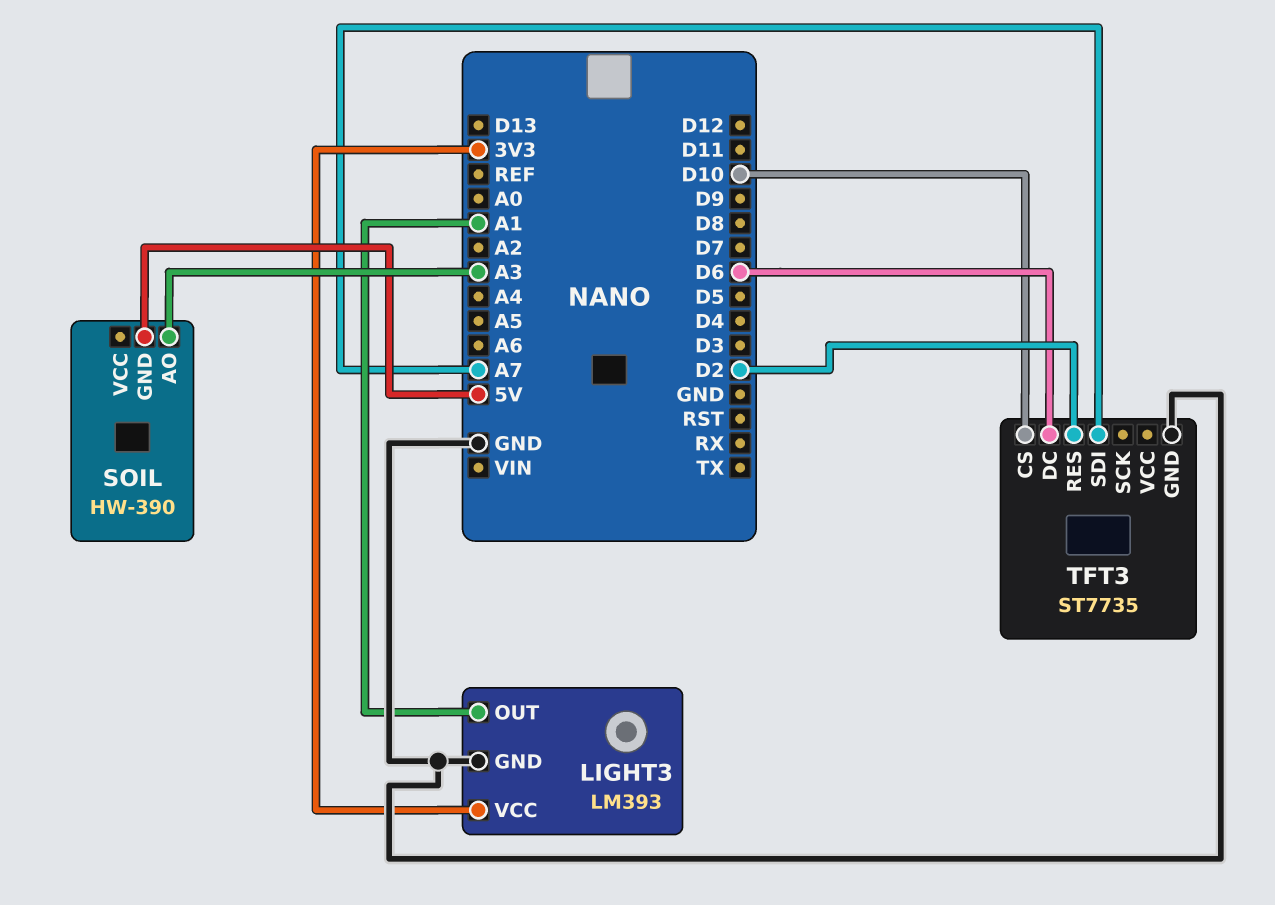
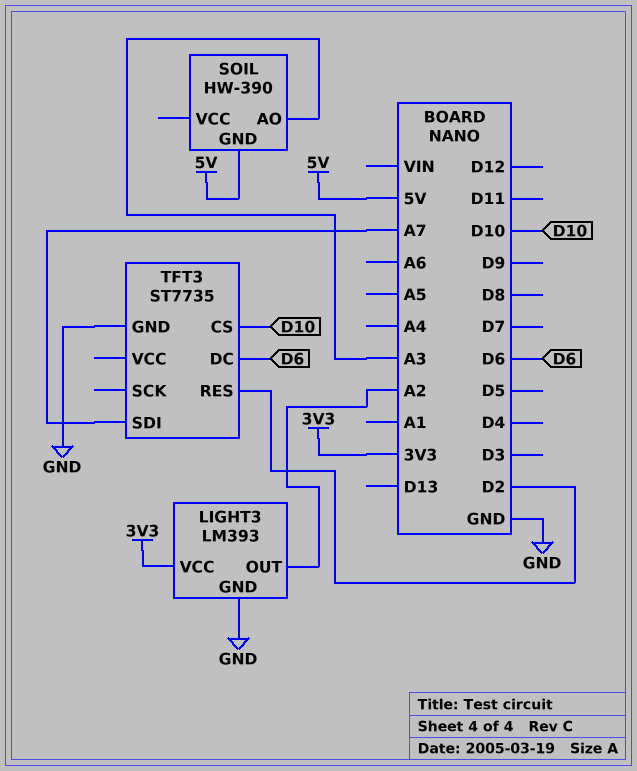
LIGHT3 pin OUT: A1 -> A2

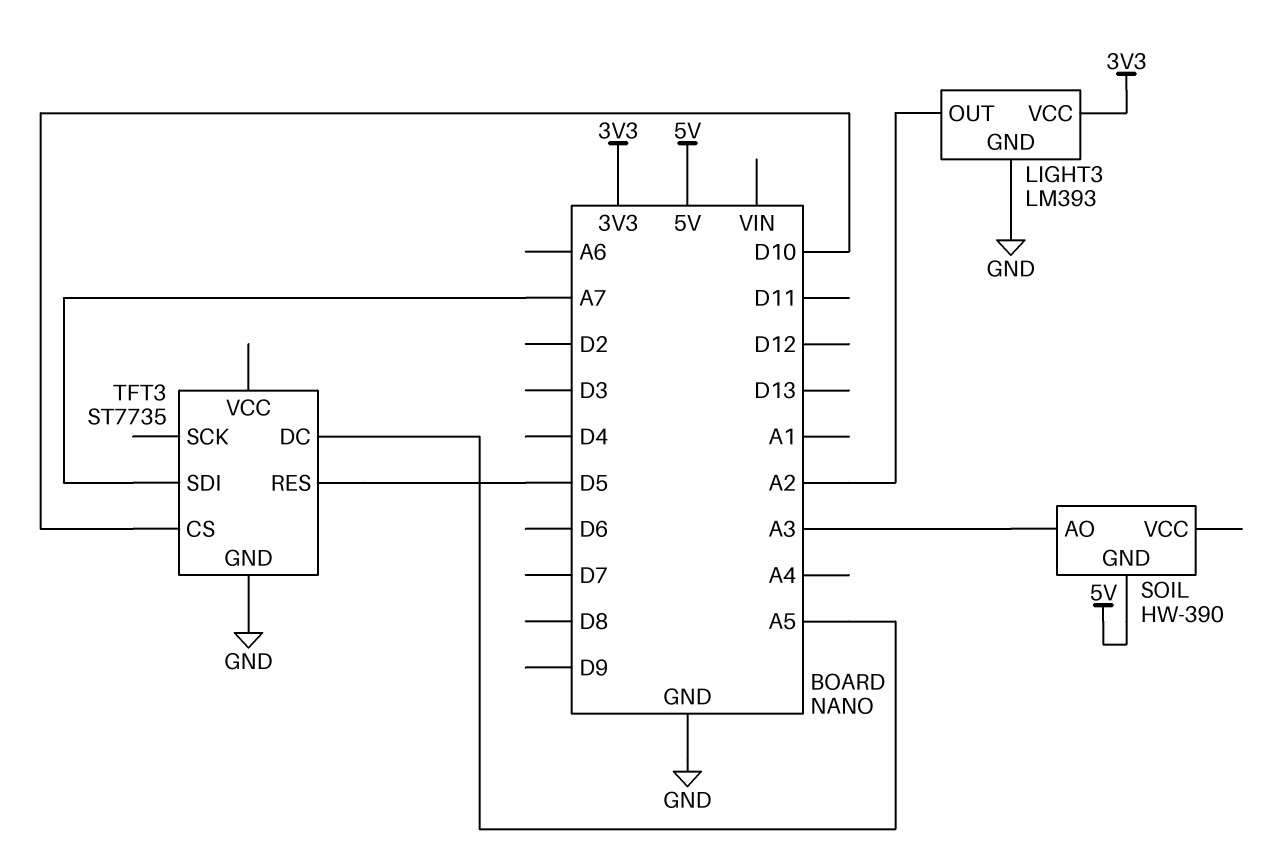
TFT3 pin DC: D6 -> A5
TFT3 pin RES: D2 -> D5

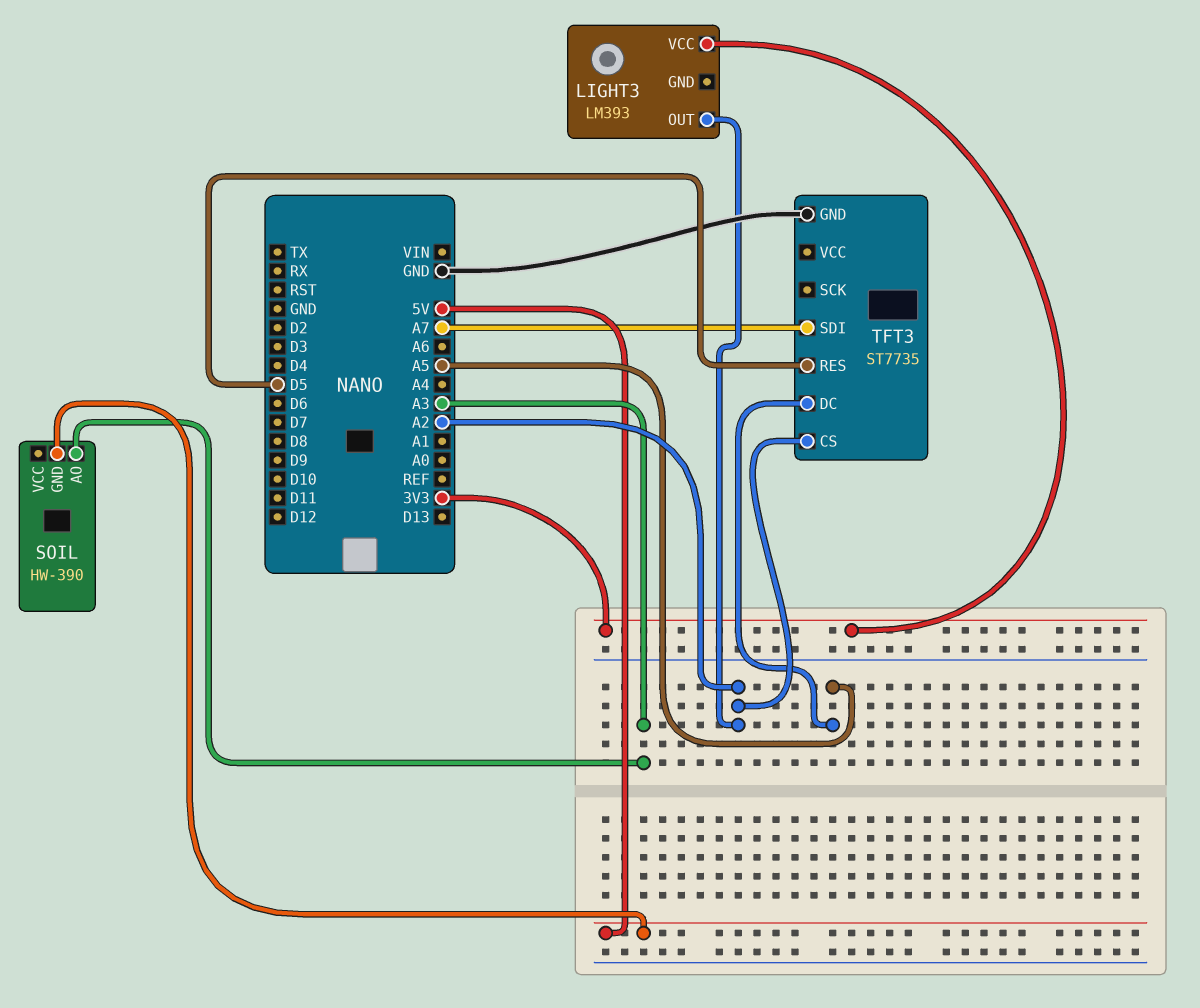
LIGHT3 pin GND: GND -> none
TFT3 pin CS: D10 -> A2

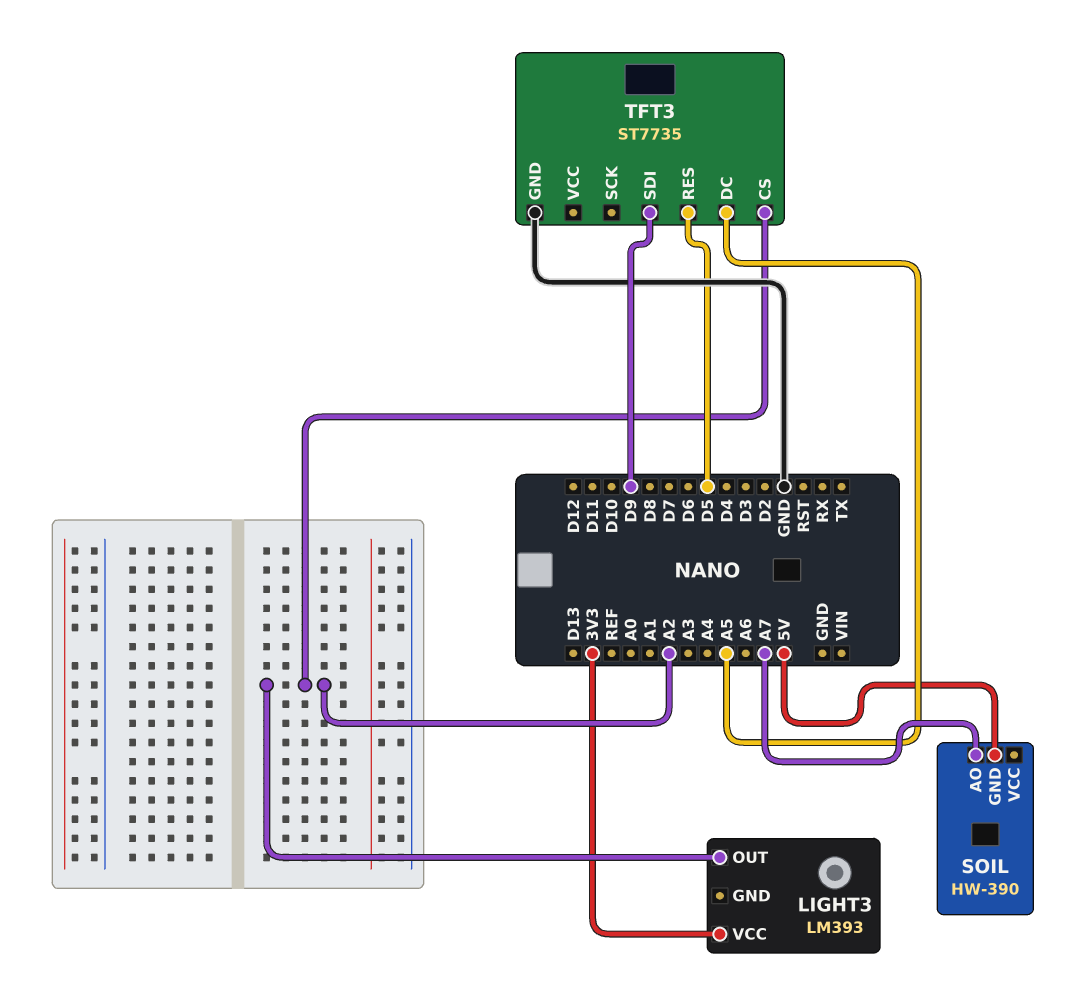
SOIL pin AO: A3 -> A7
TFT3 pin SDI: A7 -> D9

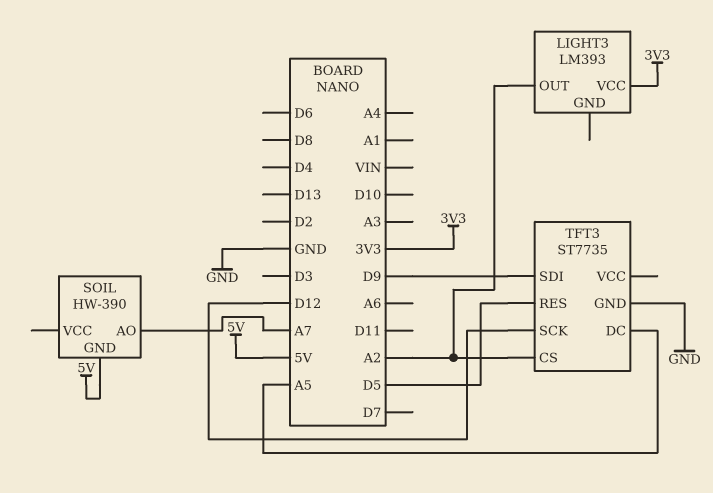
TFT3 pin SCK: none -> D12

